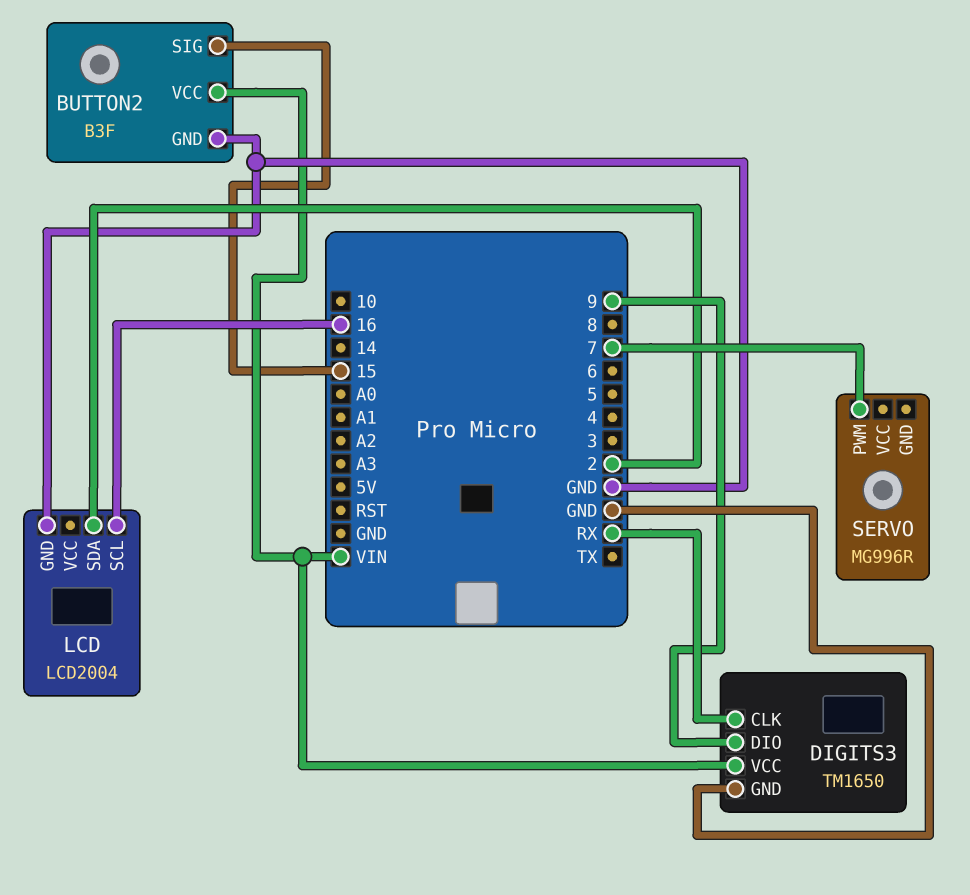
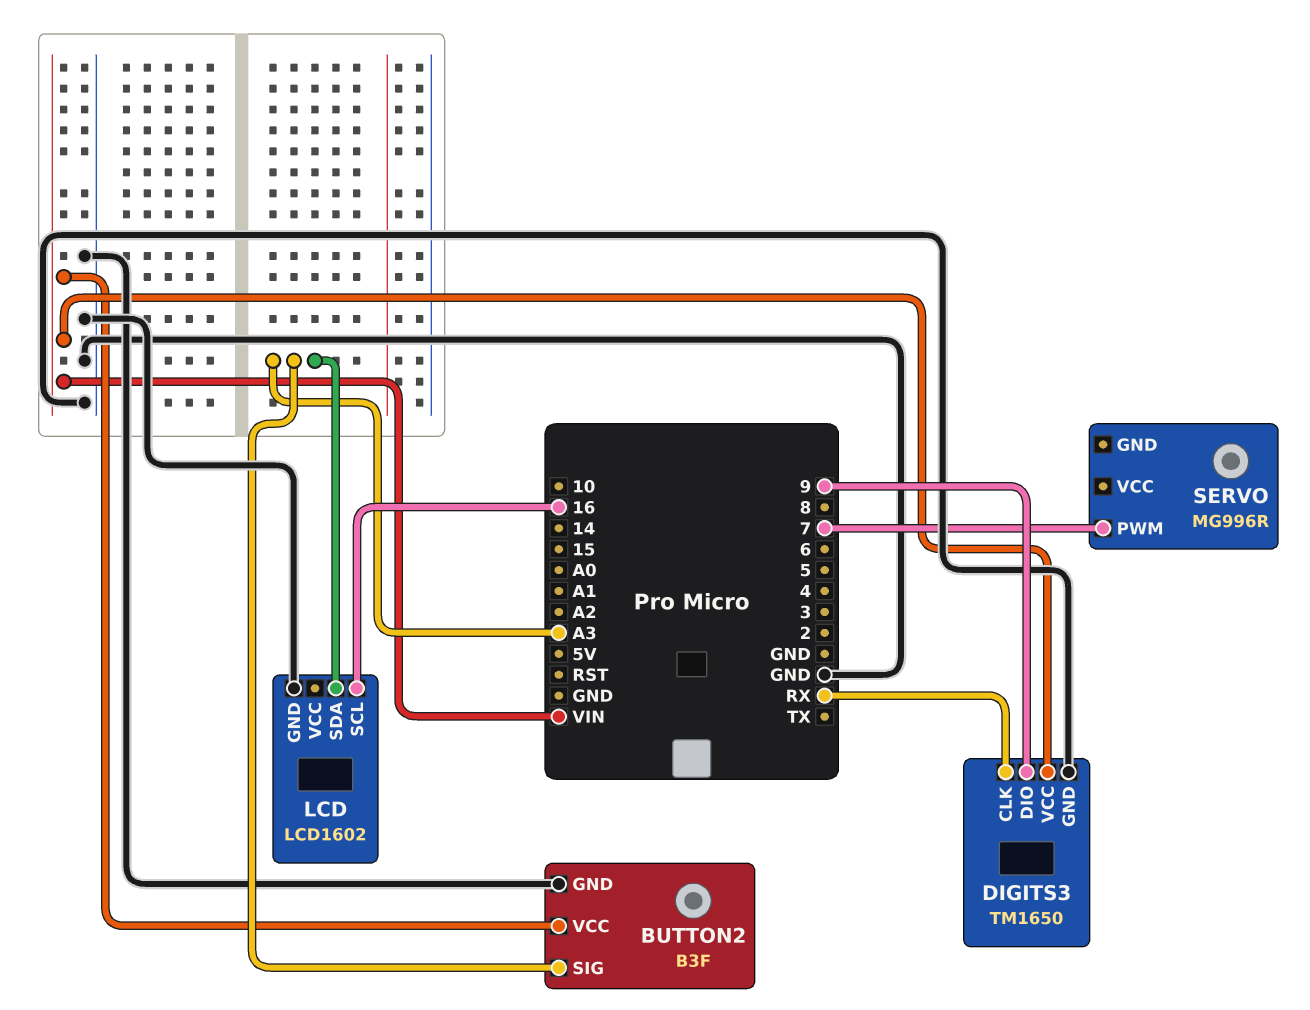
BUTTON2 pin SIG: 15 -> A3
LCD: LCD2004 -> LCD1602
LCD pin SDA: 2 -> A3

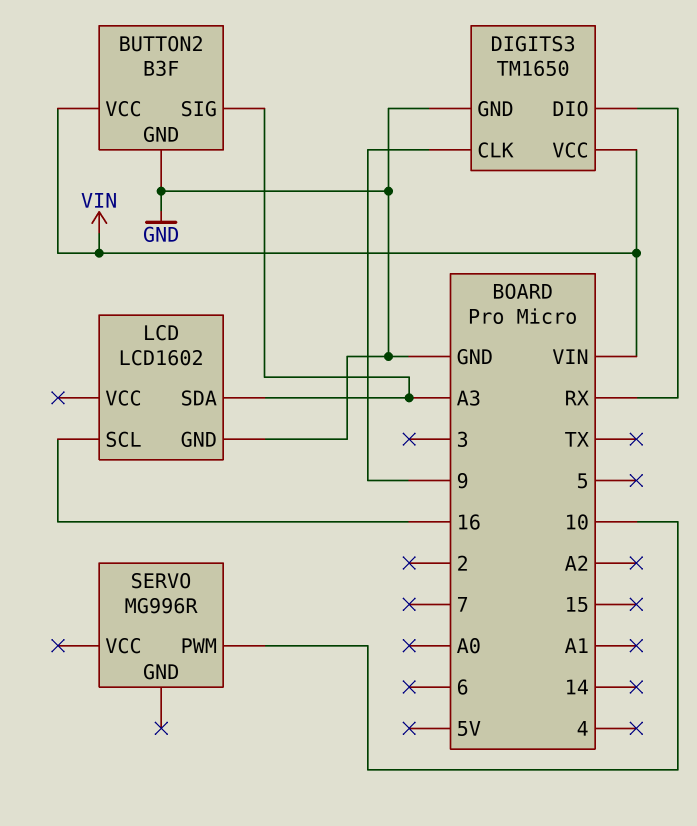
DIGITS3 pin CLK: RX -> 9
DIGITS3 pin DIO: 9 -> RX
SERVO pin PWM: 7 -> 10

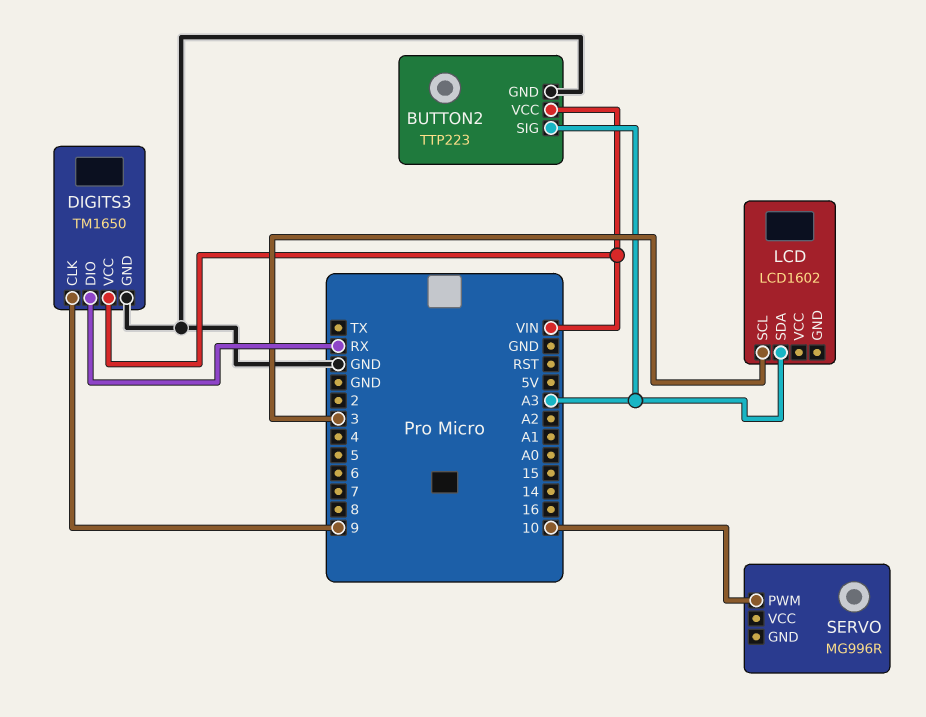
BUTTON2: B3F -> TTP223
LCD pin GND: GND -> none
LCD pin SCL: 16 -> 3

